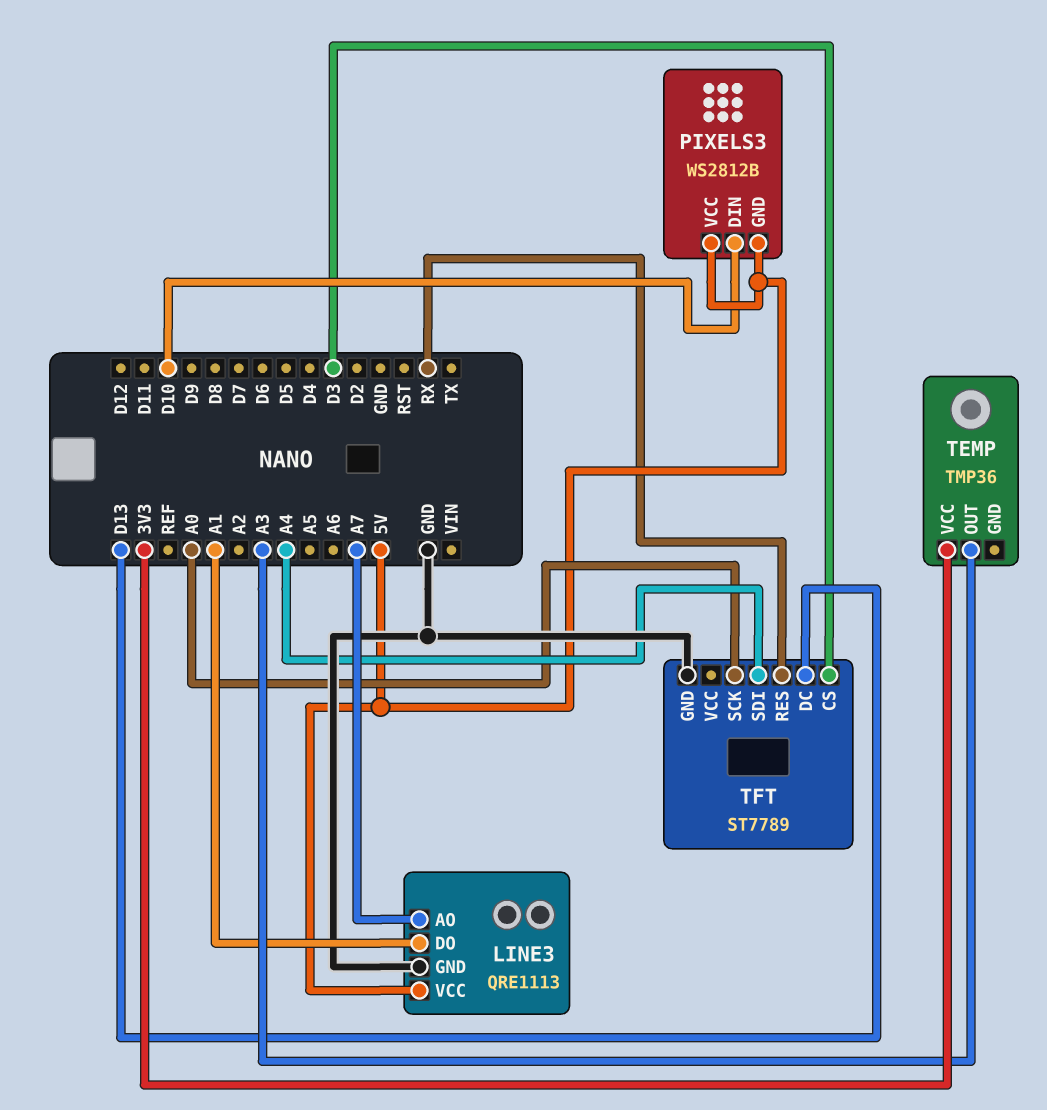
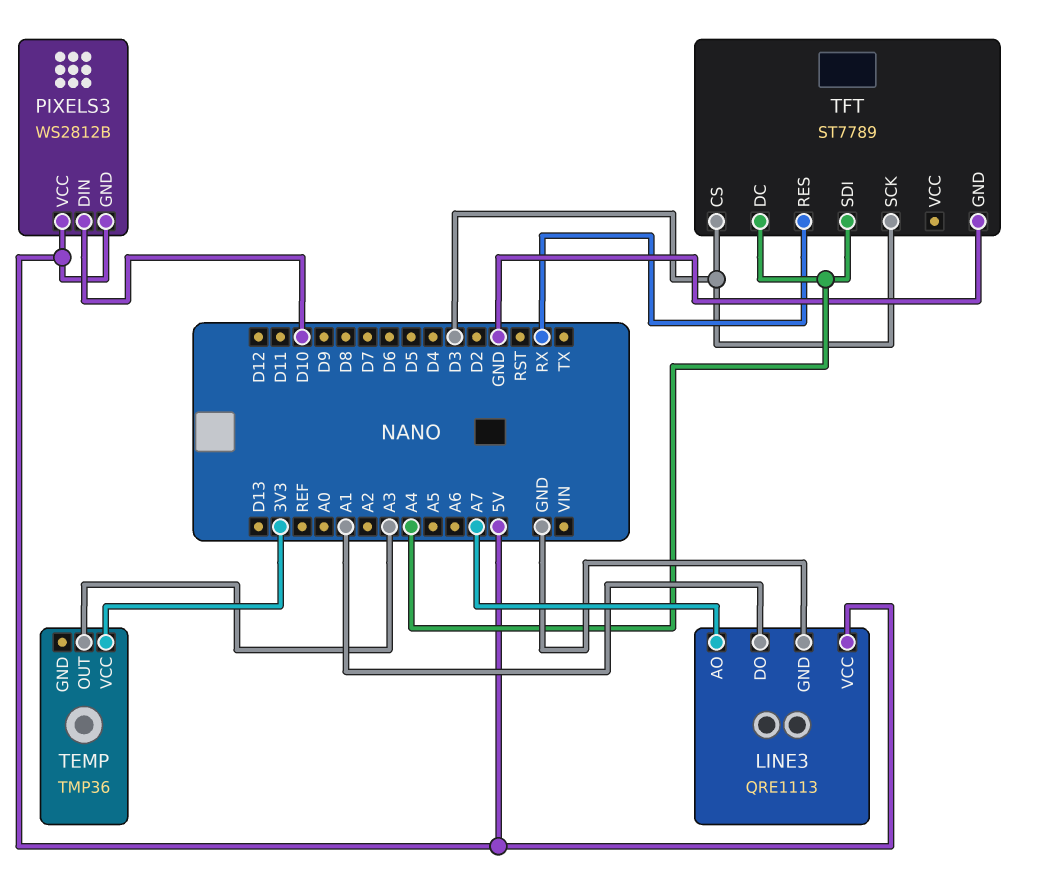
TFT pin DC: D13 -> A4
TFT pin SCK: A0 -> D3

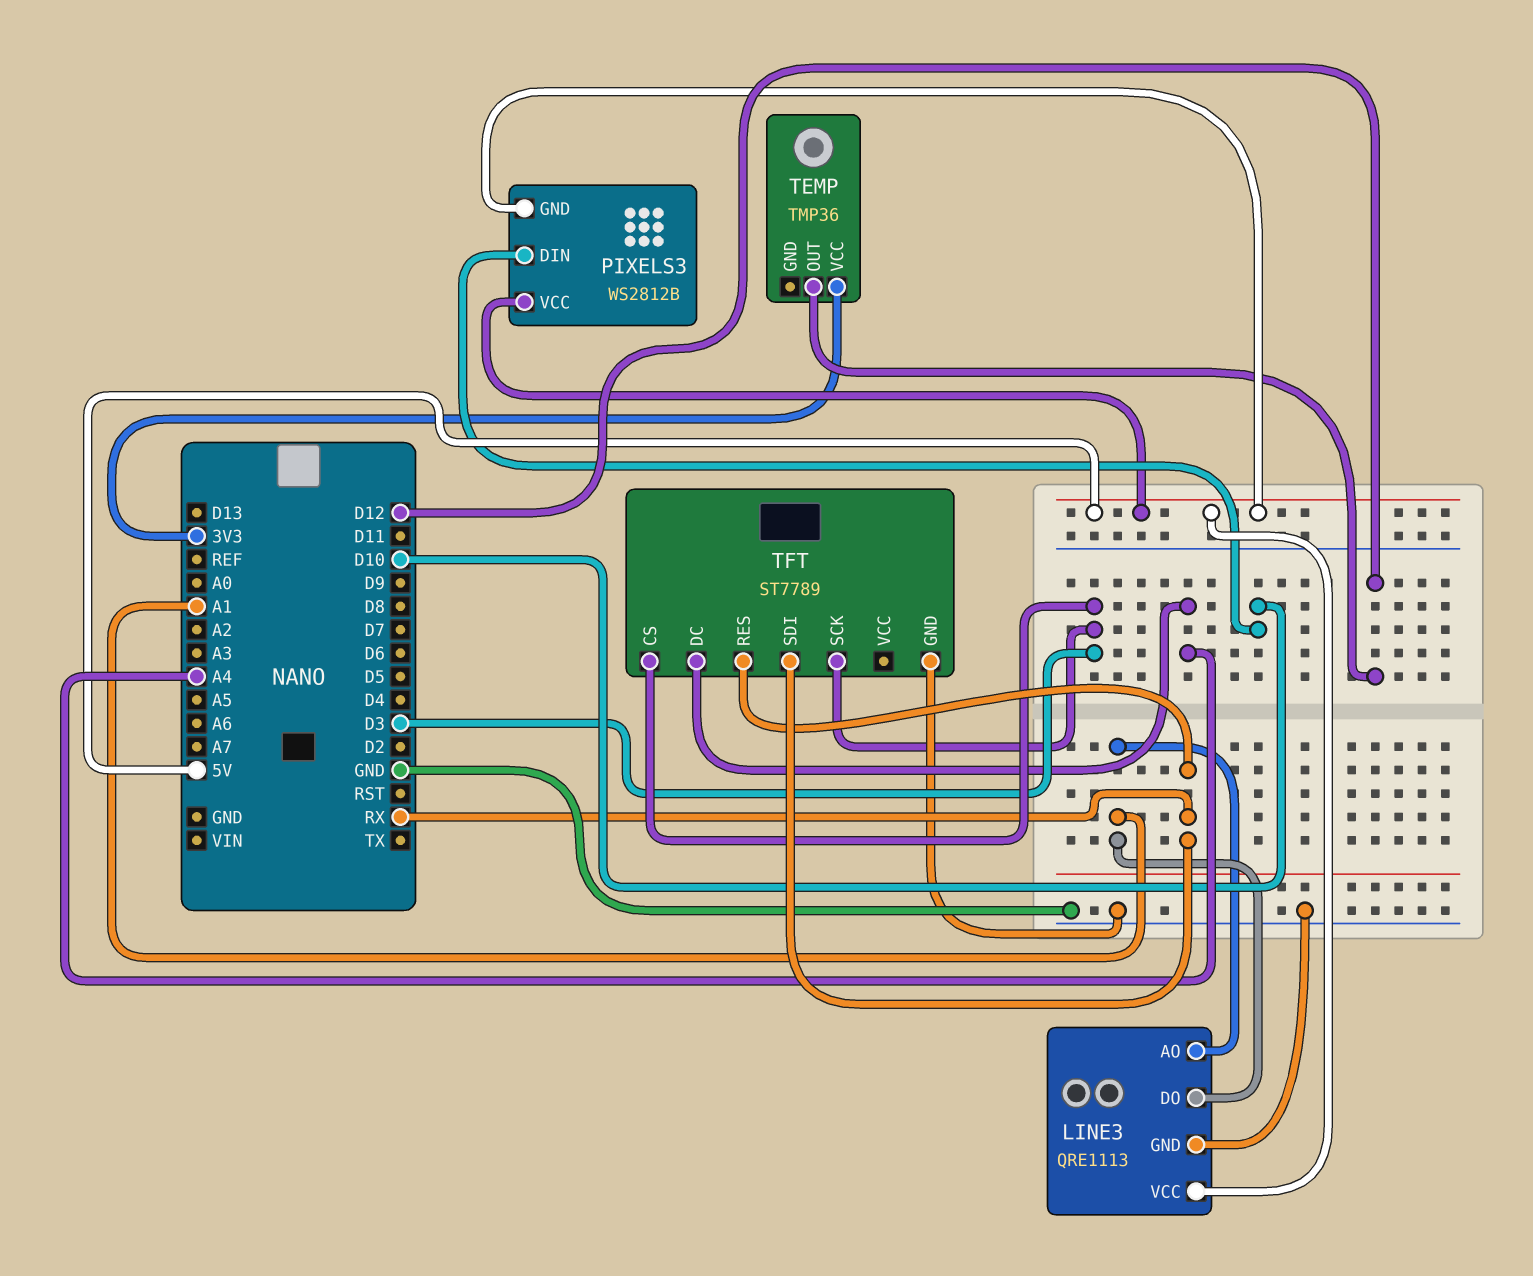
LINE3 pin AO: A7 -> A1
TEMP pin OUT: A3 -> D12
TFT pin SDI: A4 -> RX

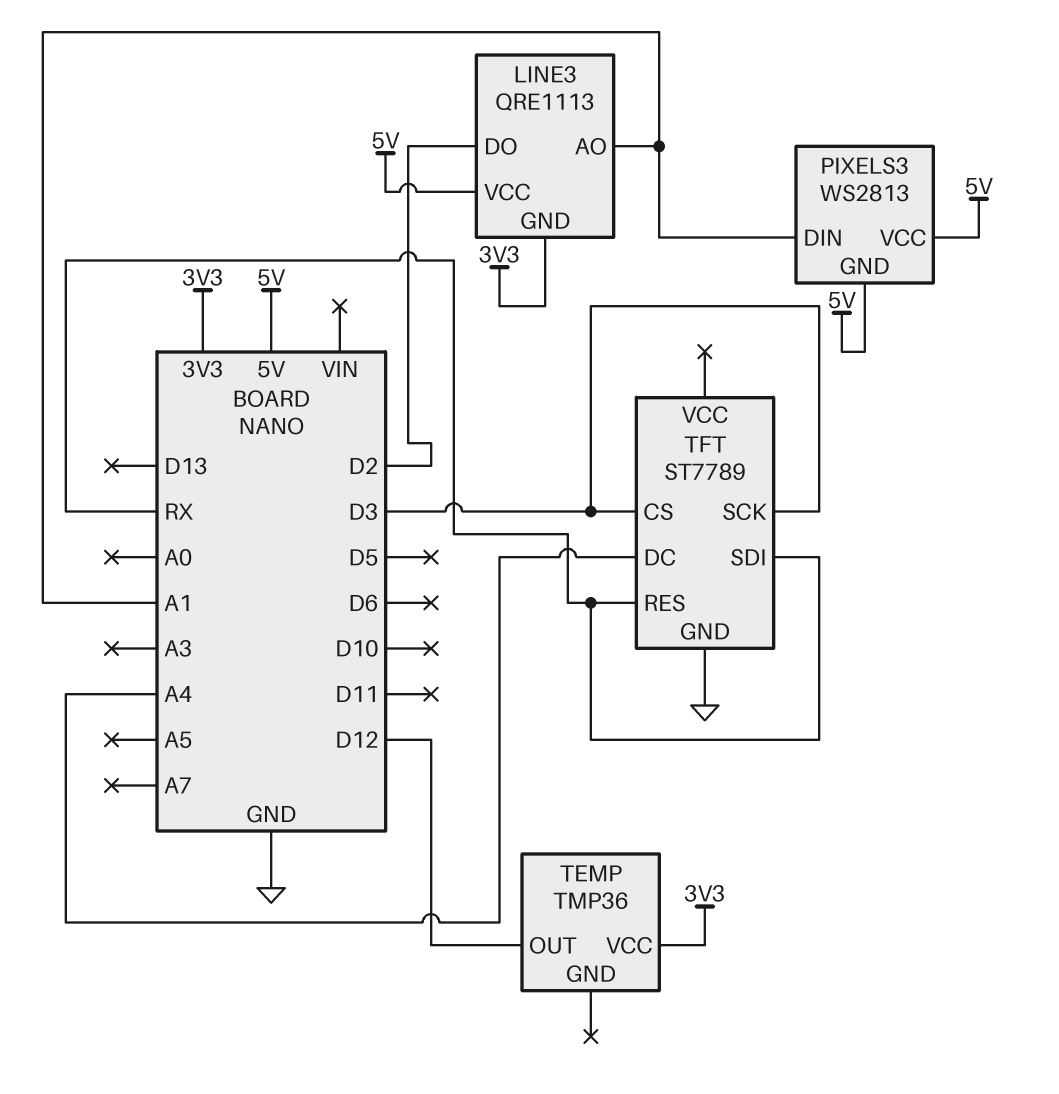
LINE3 pin DO: A1 -> D2
LINE3 pin GND: GND -> 3V3
PIXELS3: WS2812B -> WS2813
PIXELS3 pin DIN: D10 -> A1

